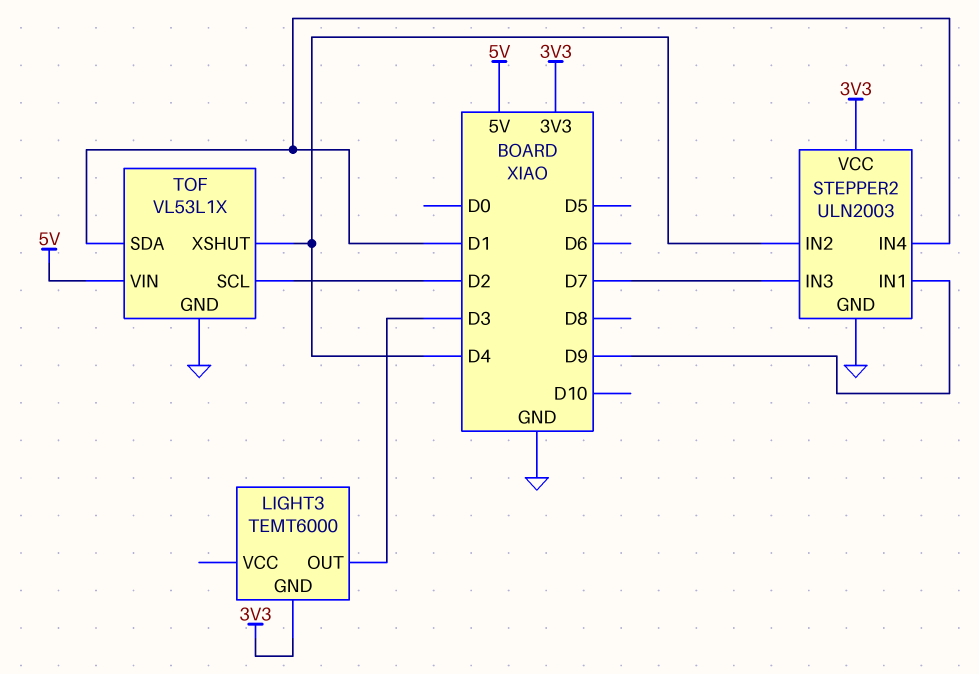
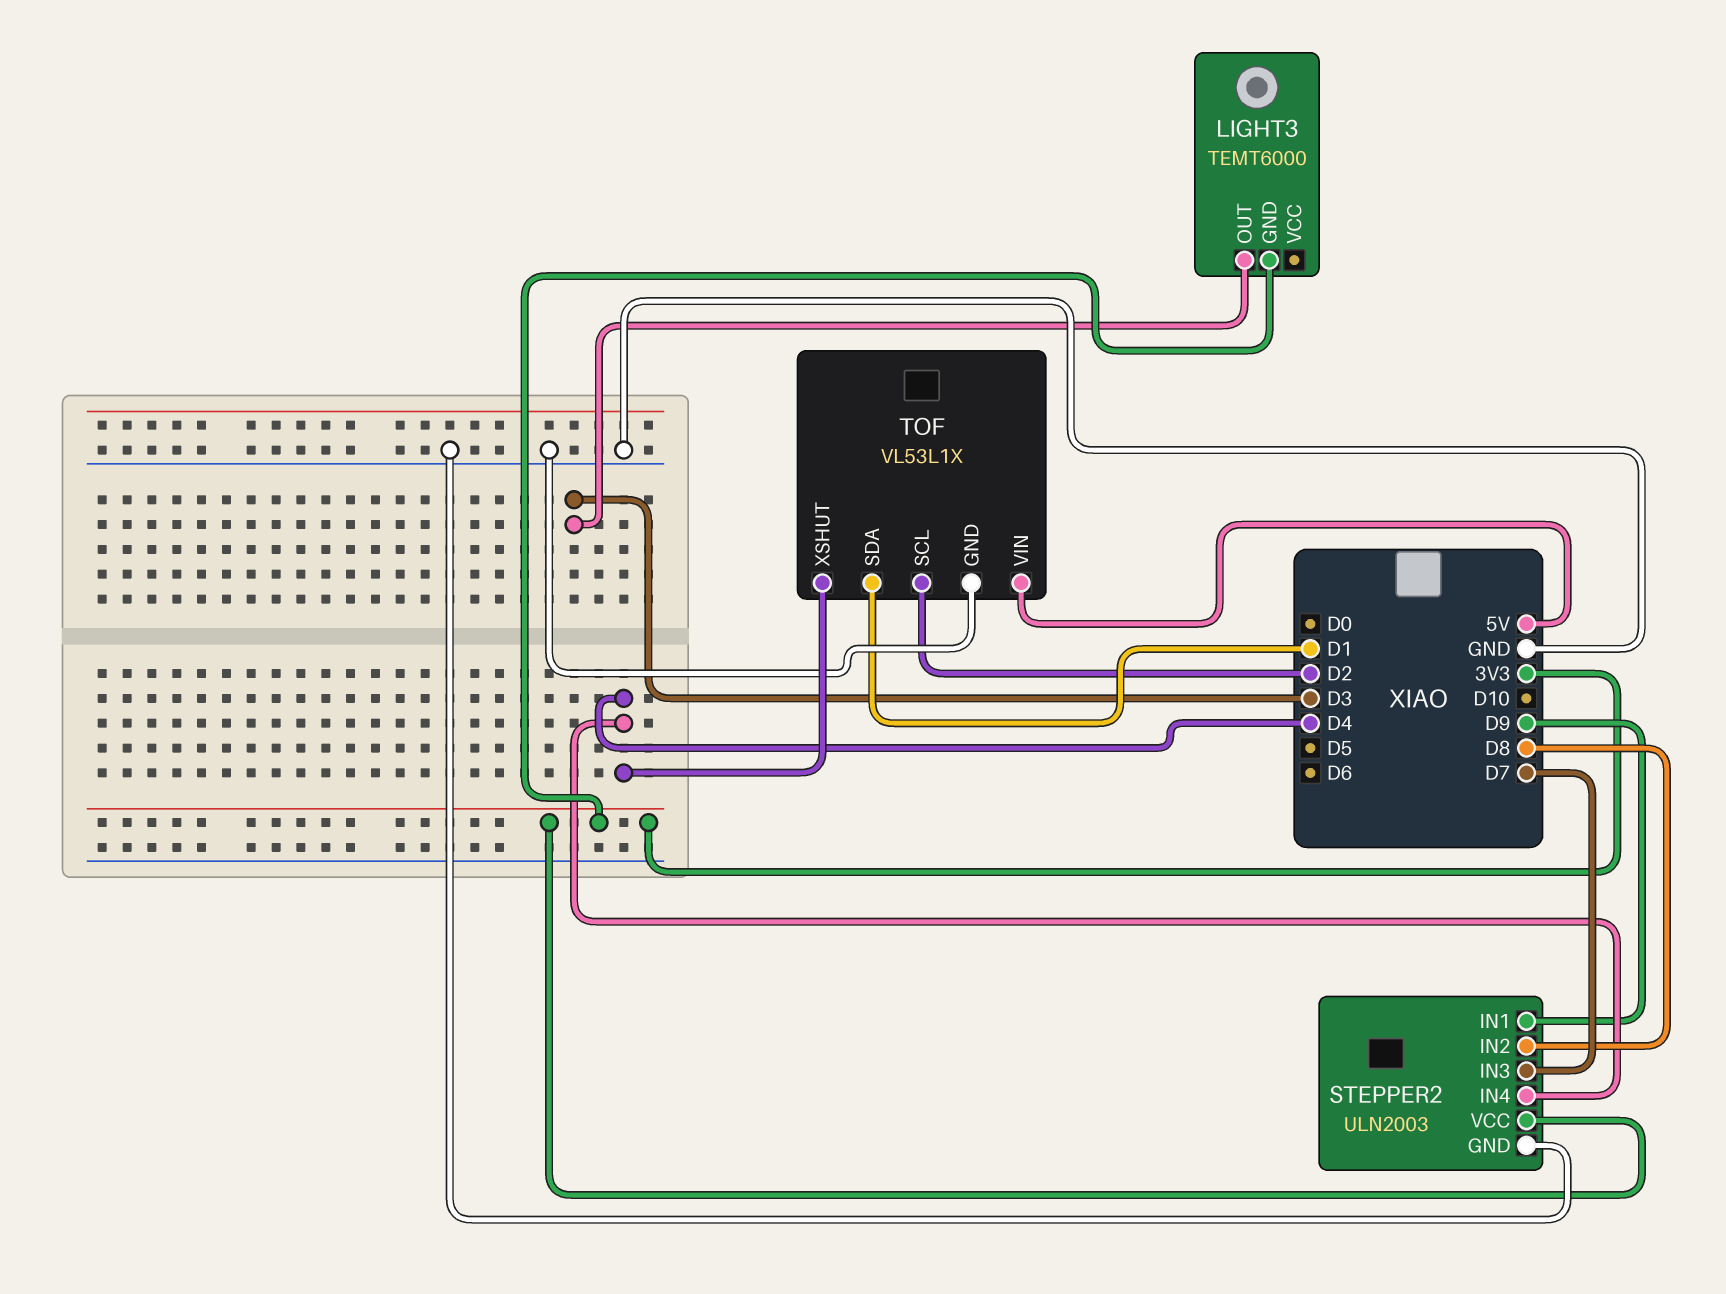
STEPPER2 pin IN2: D4 -> D8
STEPPER2 pin IN4: D1 -> D4

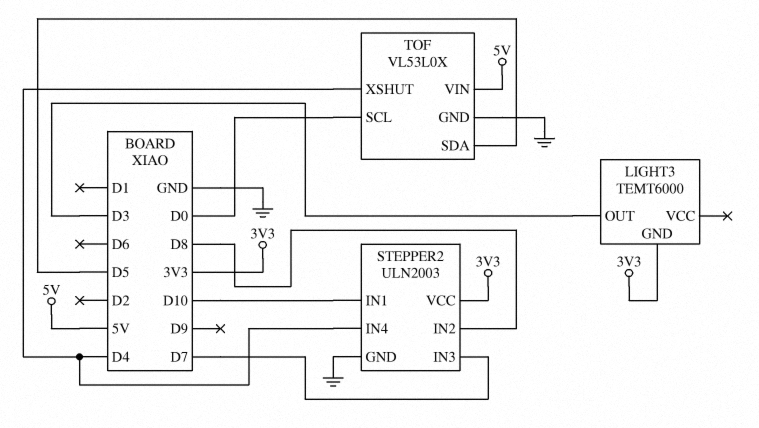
STEPPER2 pin IN1: D9 -> D10
TOF: VL53L1X -> VL53L0X
TOF pin SCL: D2 -> D0
TOF pin SDA: D1 -> D5

